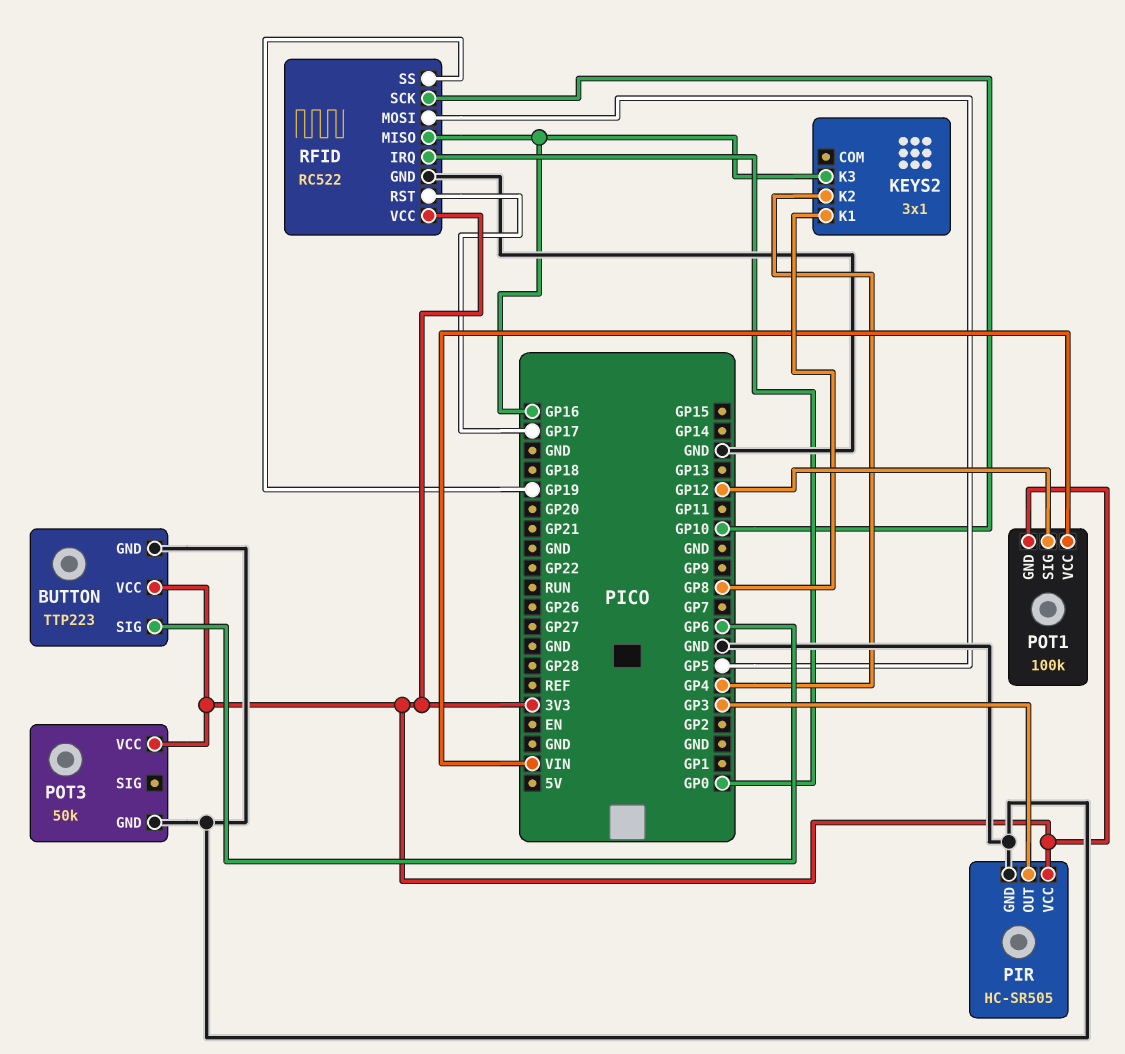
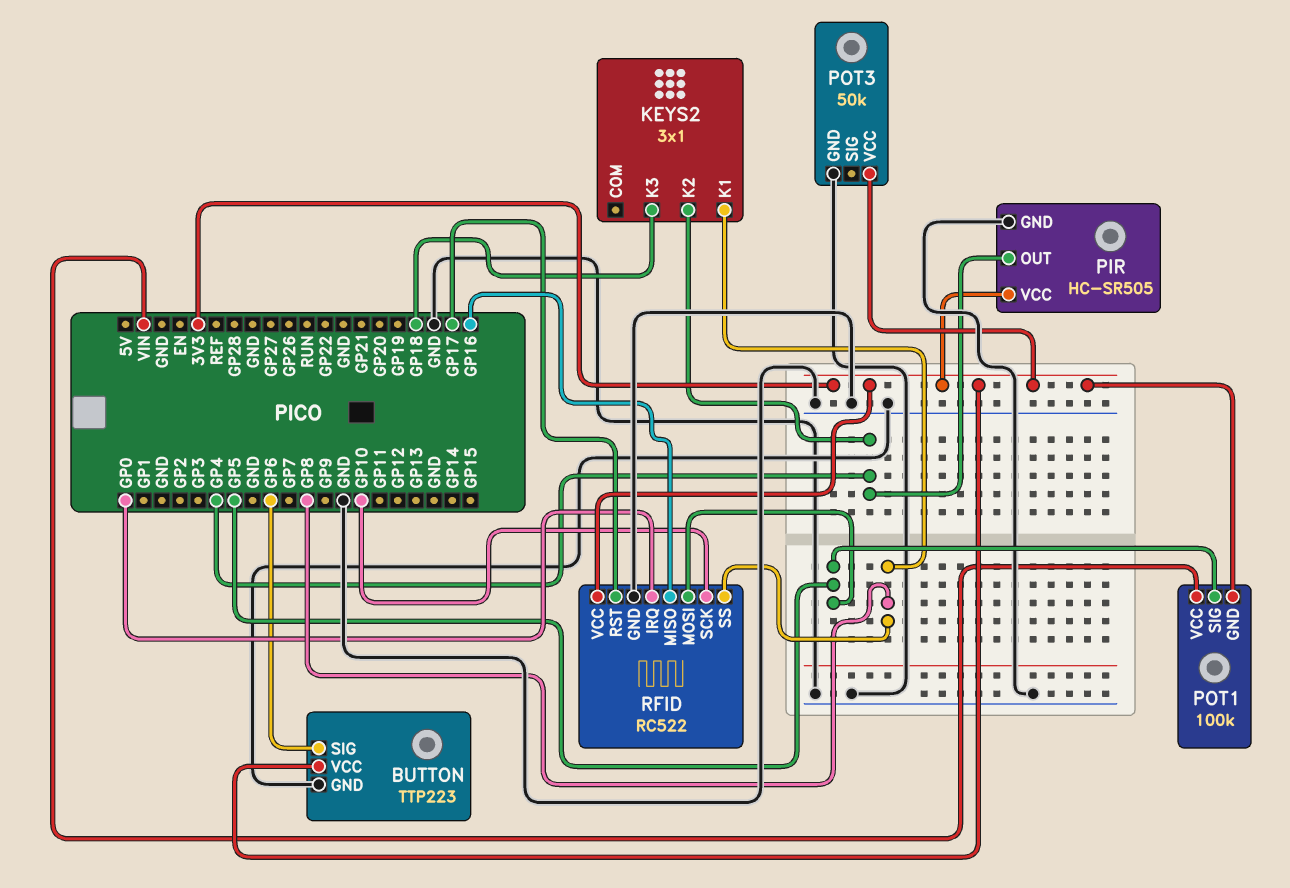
KEYS2 pin K3: GP16 -> GP18
PIR pin OUT: GP3 -> GP4
POT1 pin SIG: GP12 -> GP5
RFID pin SS: GP19 -> GP8

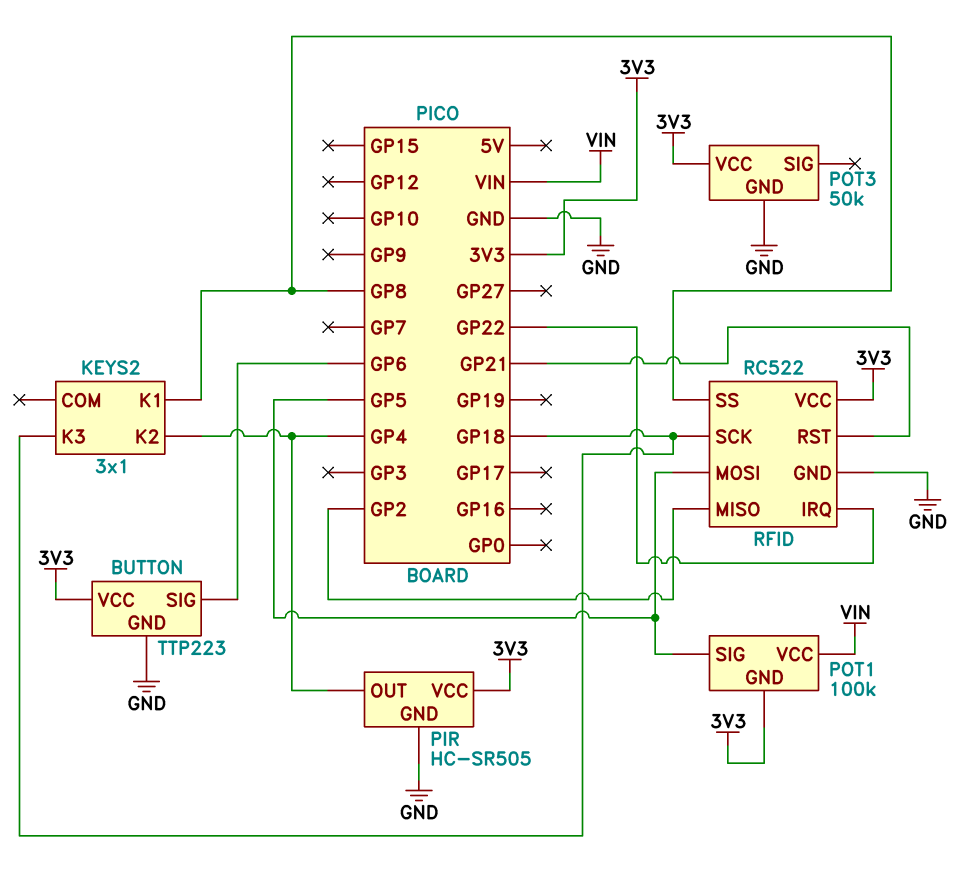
RFID pin IRQ: GP0 -> GP22
RFID pin MISO: GP16 -> GP2
RFID pin RST: GP17 -> GP21
RFID pin SCK: GP10 -> GP18

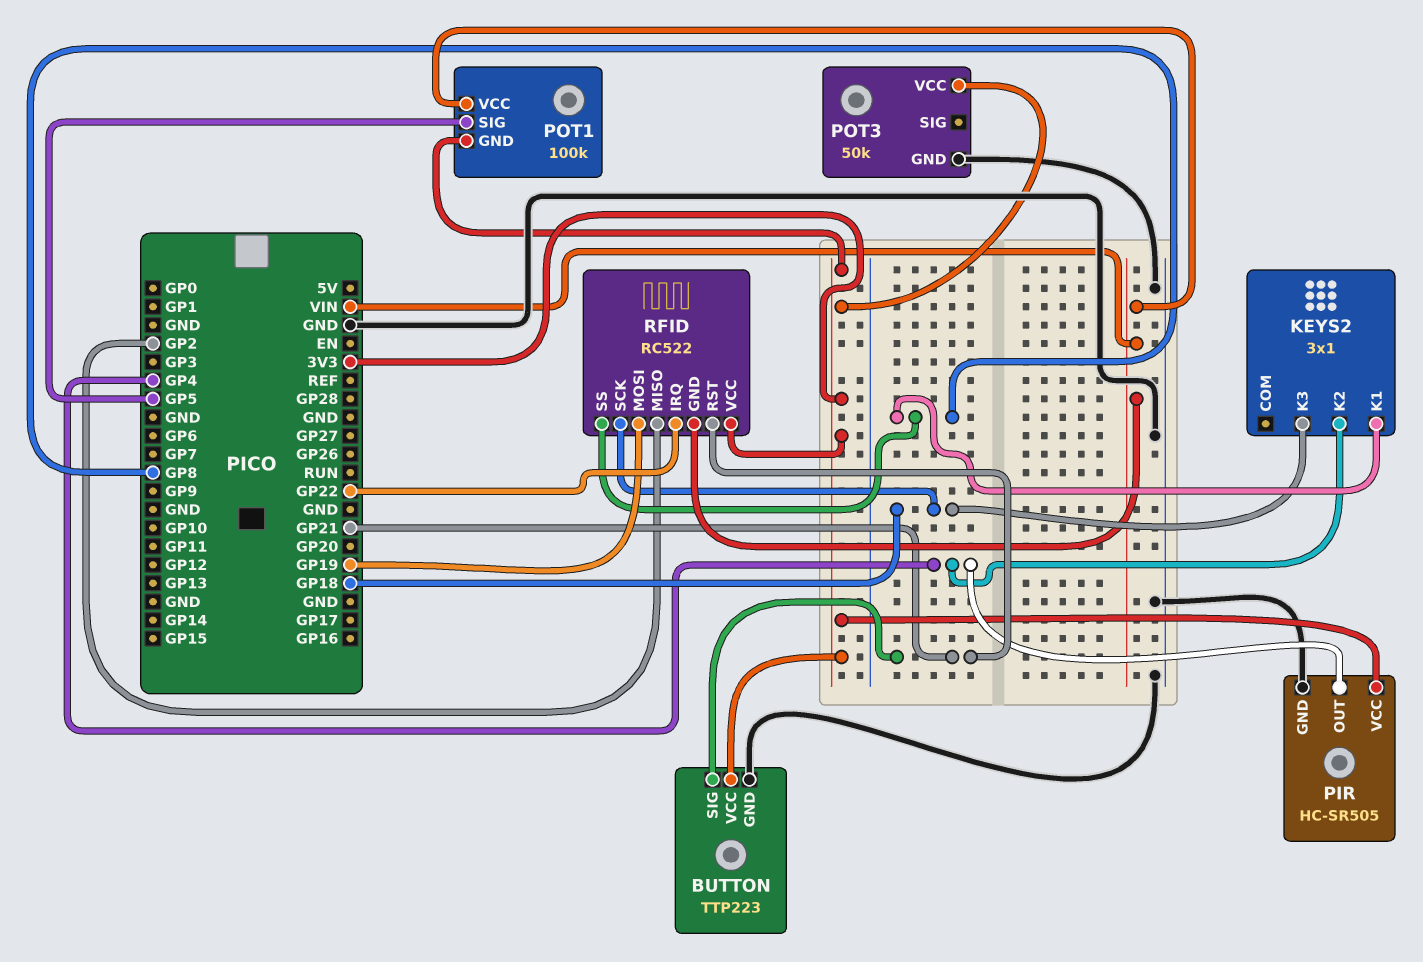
BUTTON pin SIG: GP6 -> GP21
RFID pin GND: GND -> VIN
RFID pin MOSI: GP5 -> GP19

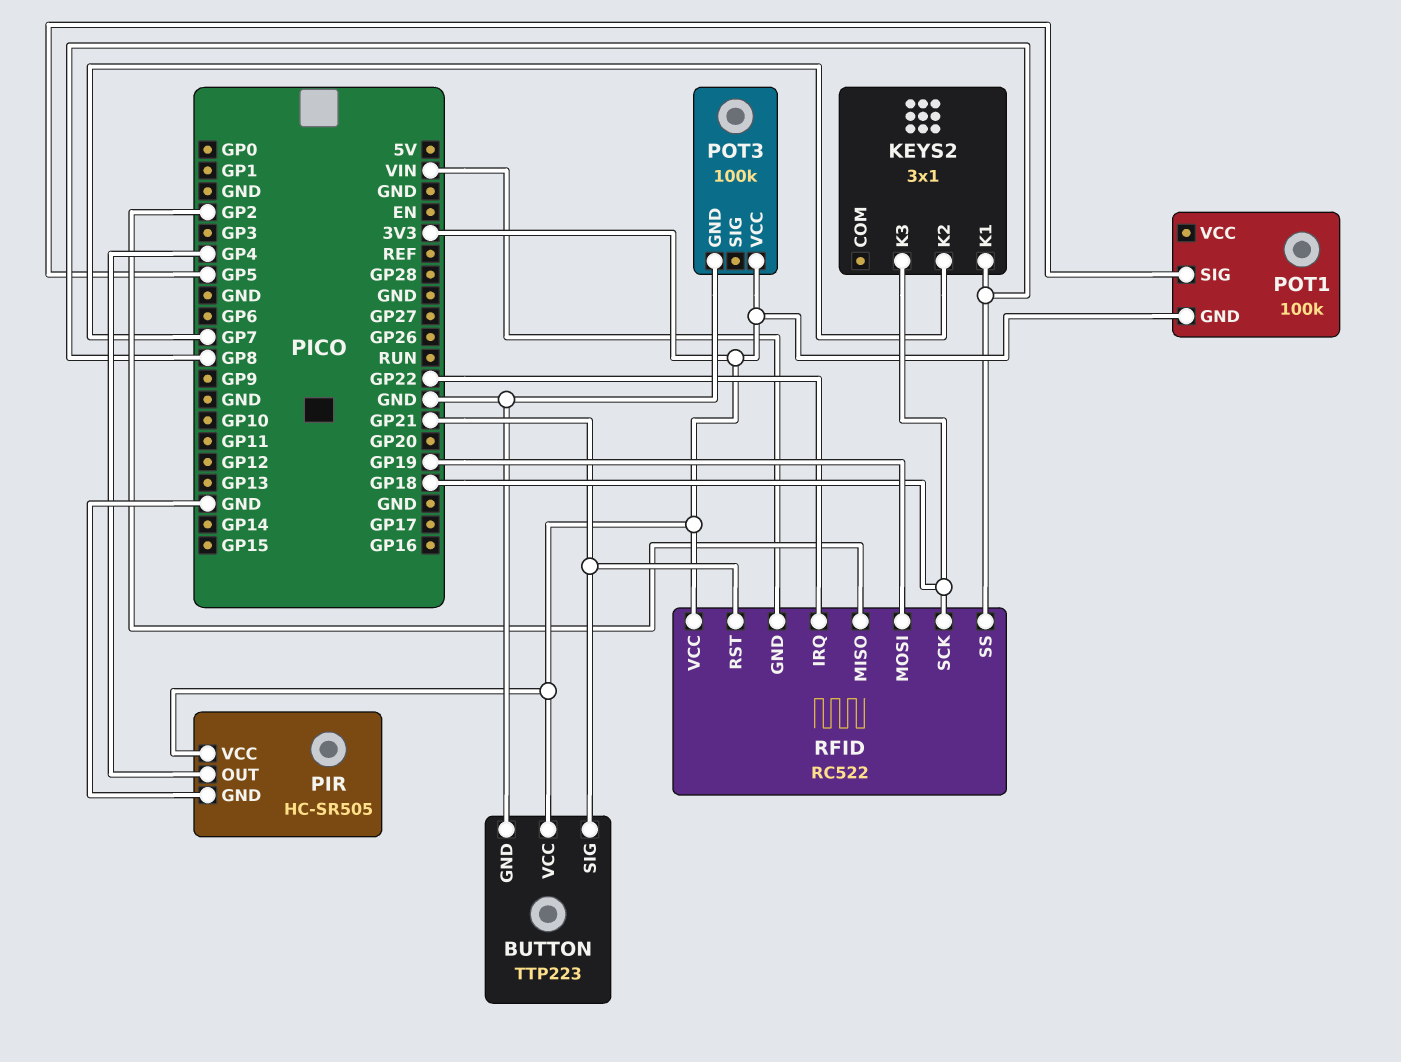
KEYS2 pin K2: GP4 -> GP7
POT1 pin VCC: VIN -> none
POT3: 50k -> 100k

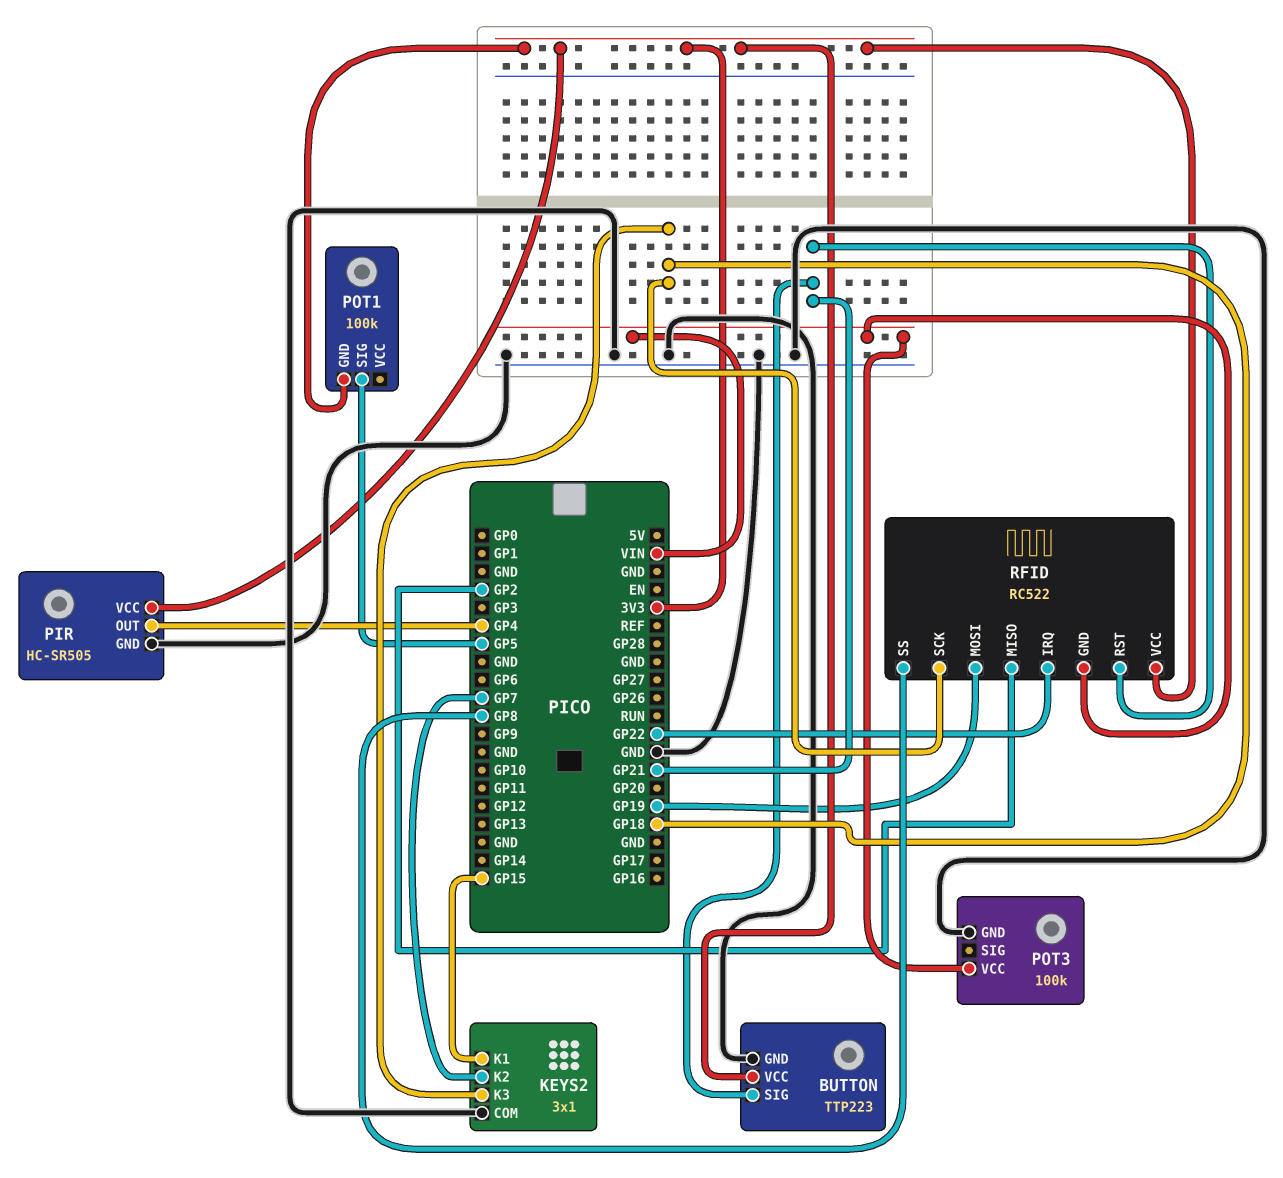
KEYS2 pin COM: none -> GND
KEYS2 pin K1: GP8 -> GP15
POT3 pin VCC: 3V3 -> VIN

